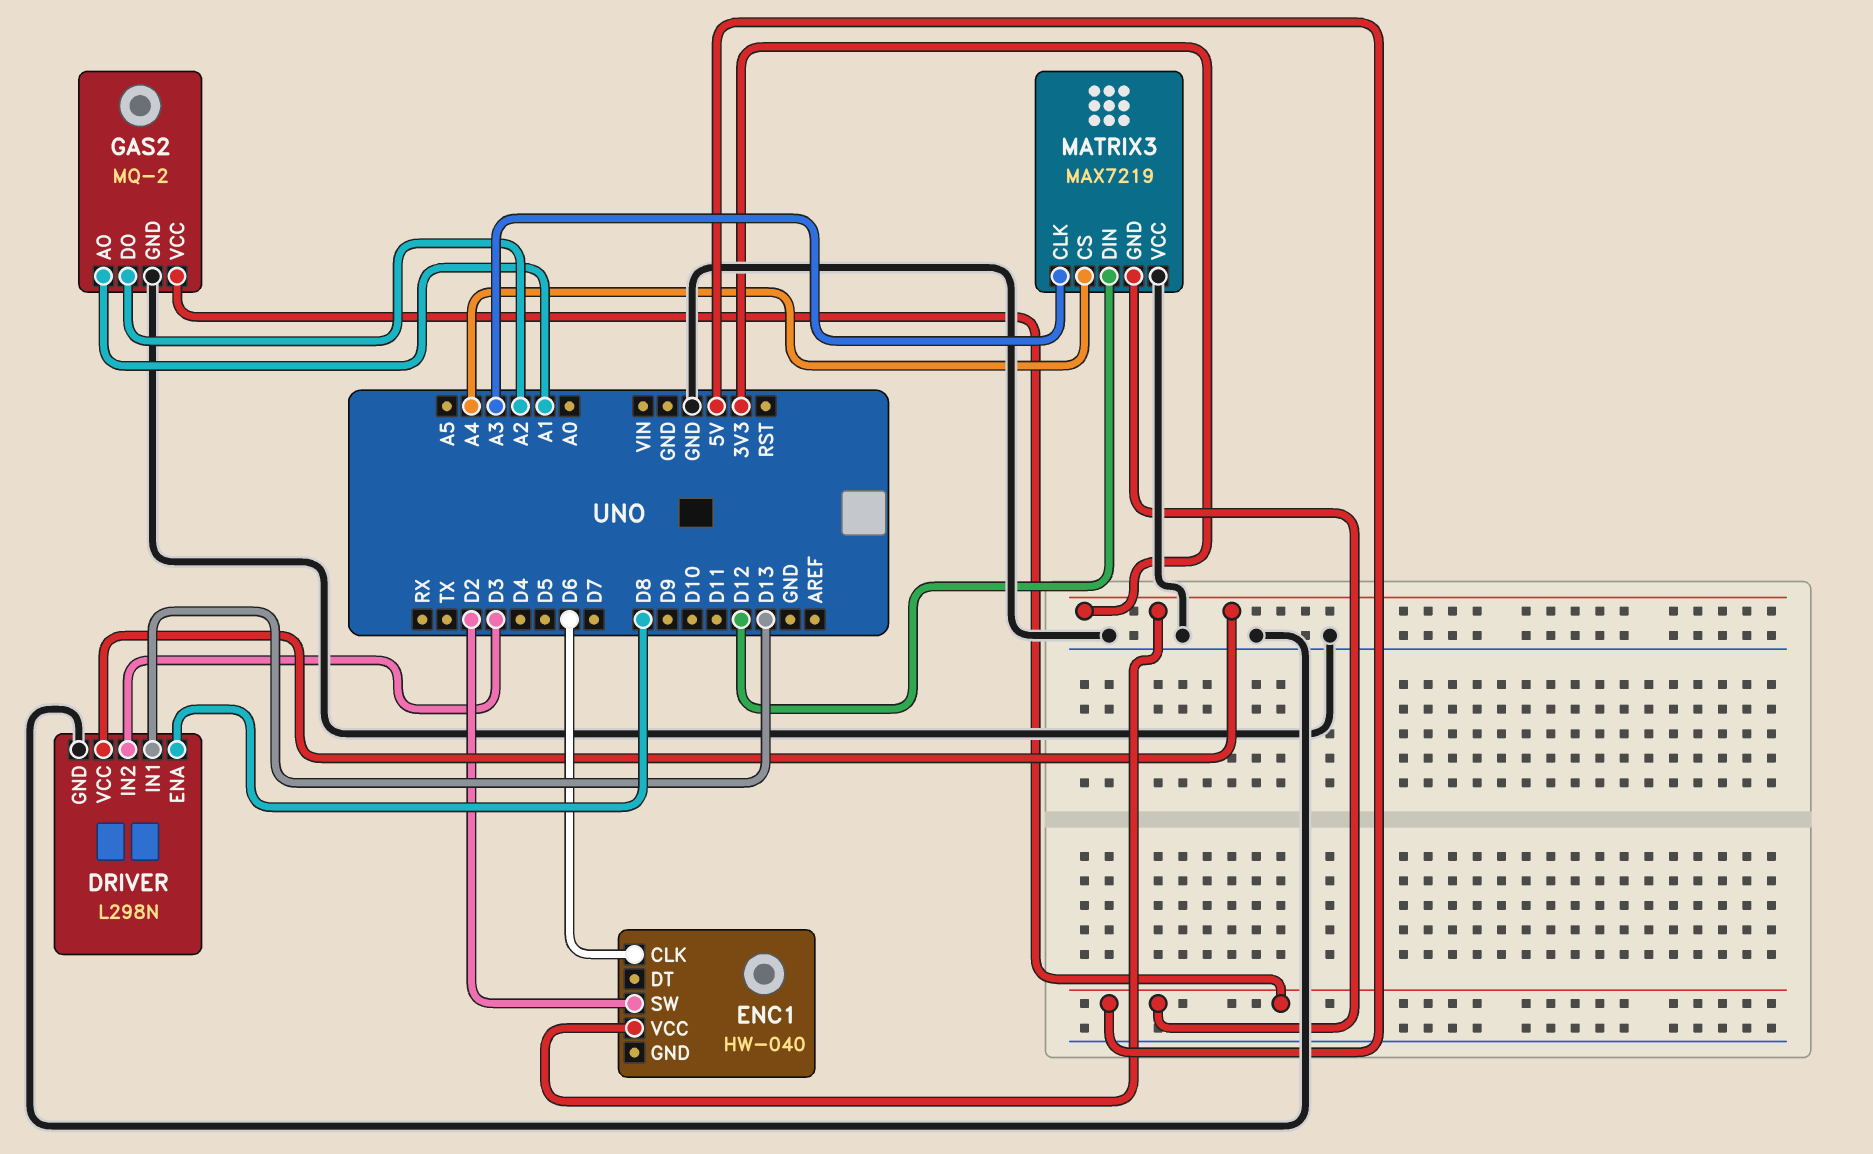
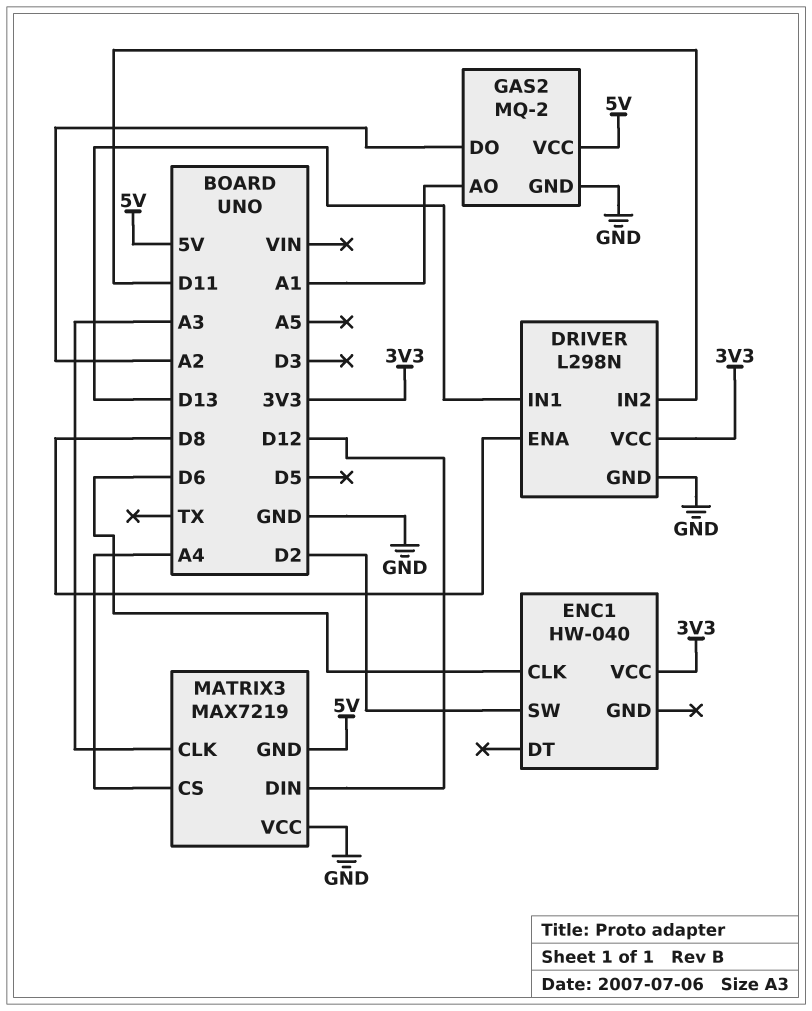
DRIVER pin IN2: D3 -> D11

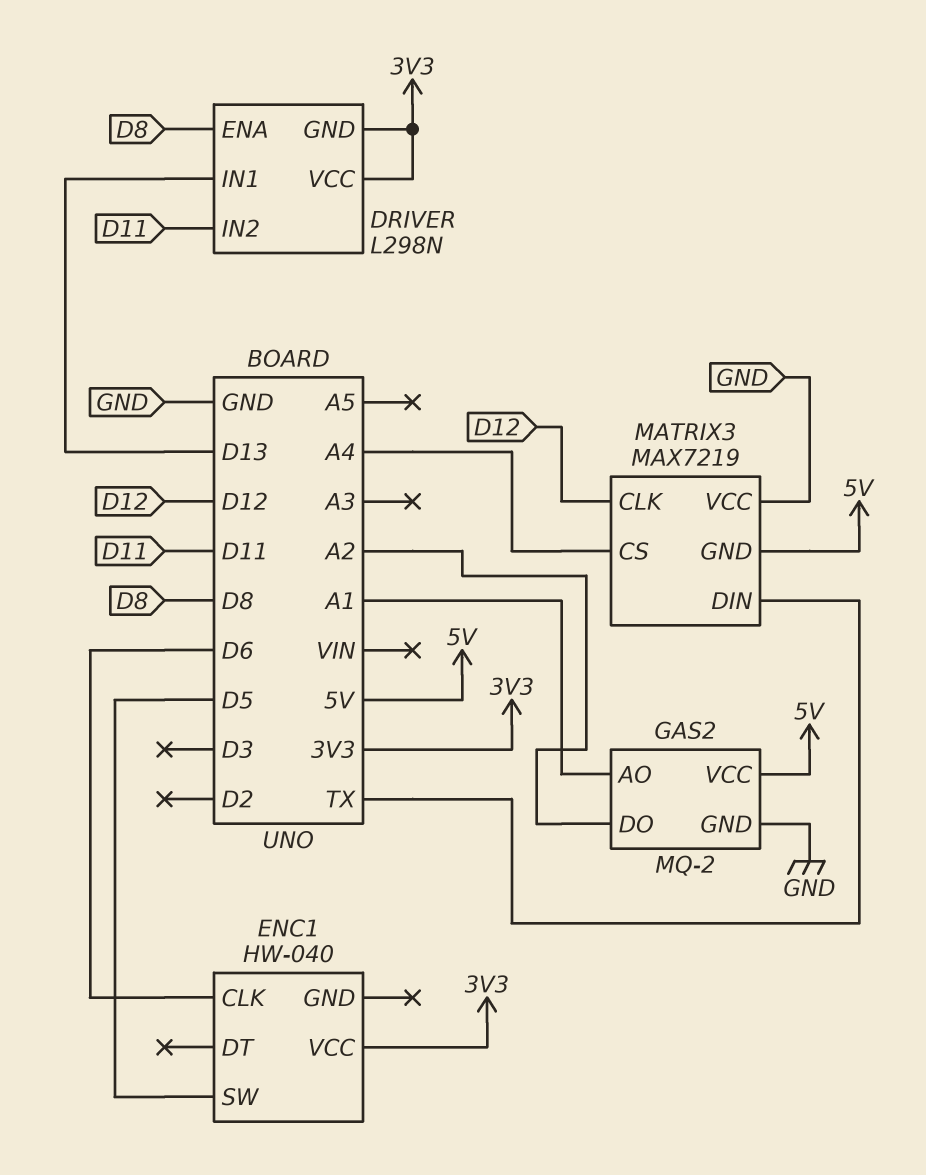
DRIVER pin GND: GND -> 3V3
ENC1 pin SW: D2 -> D5
MATRIX3 pin CLK: A3 -> D12
MATRIX3 pin DIN: D12 -> TX

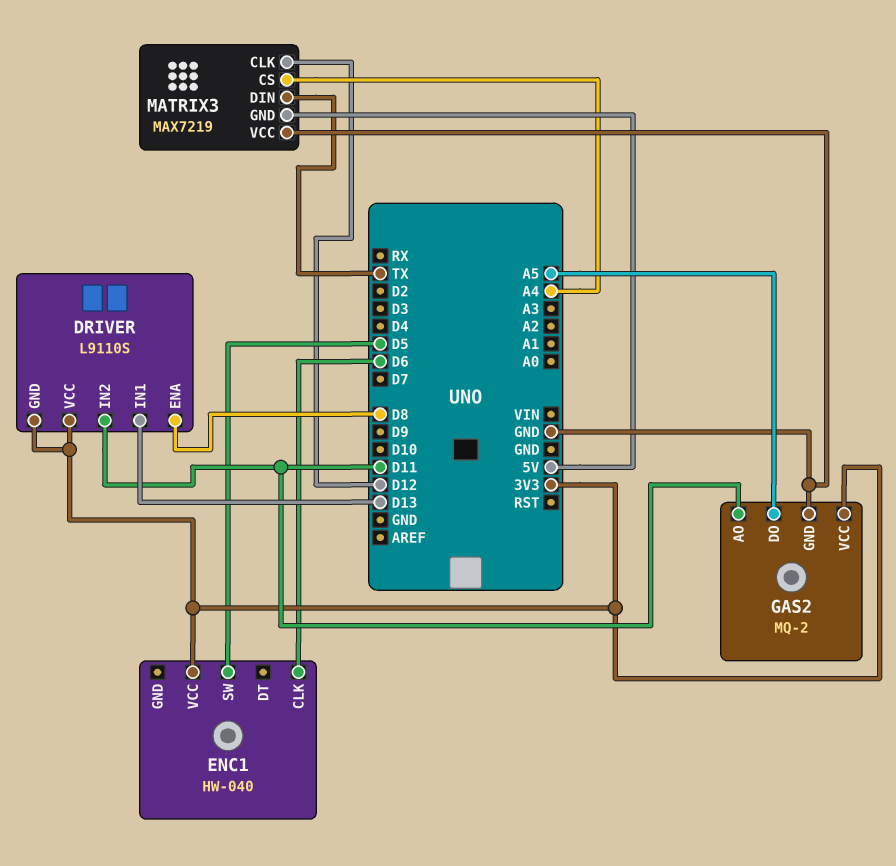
DRIVER: L298N -> L9110S
GAS2 pin AO: A1 -> D11
GAS2 pin DO: A2 -> A5
GAS2 pin VCC: 5V -> 3V3

